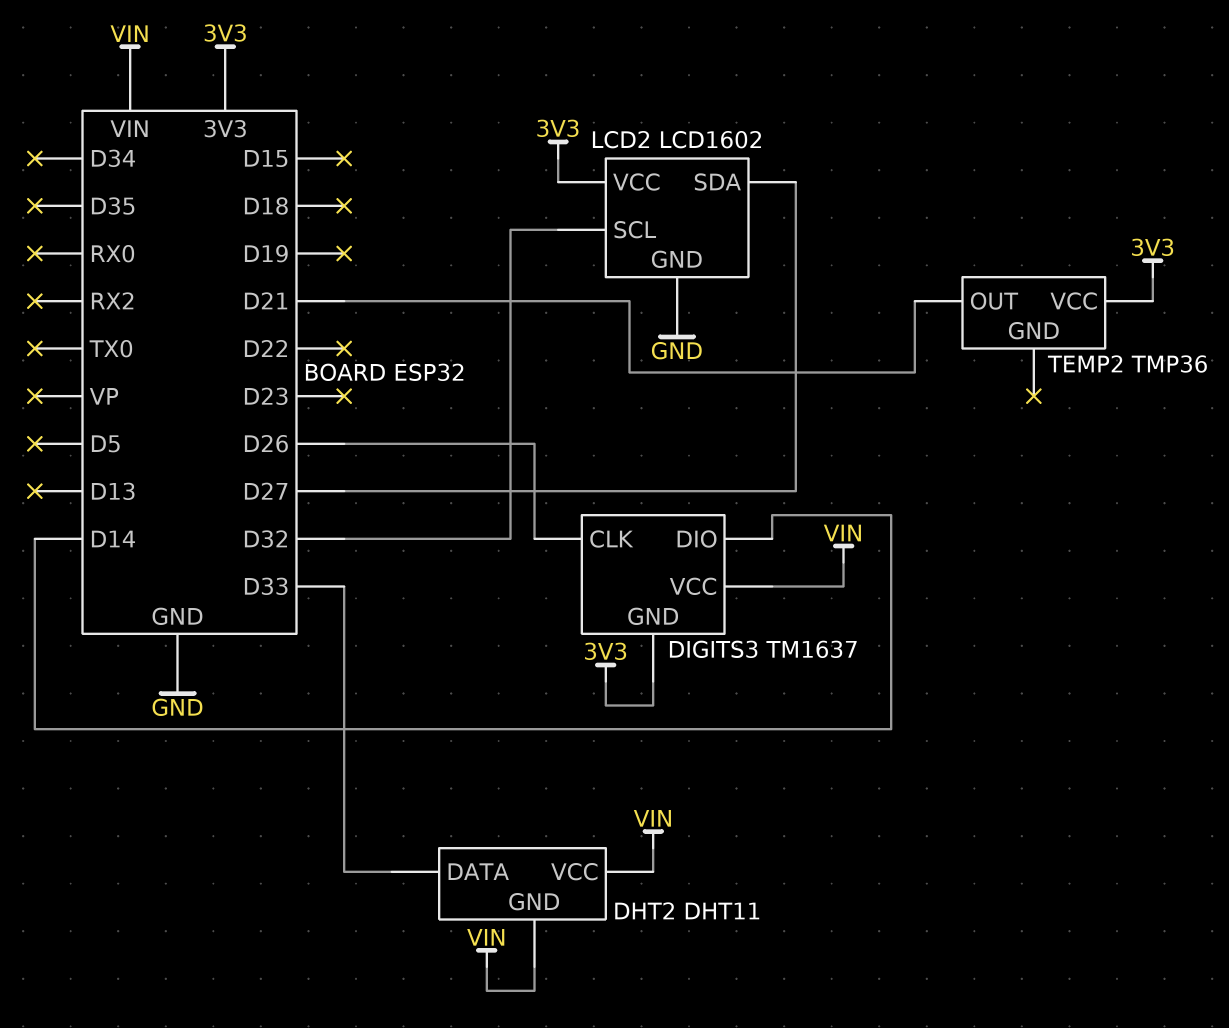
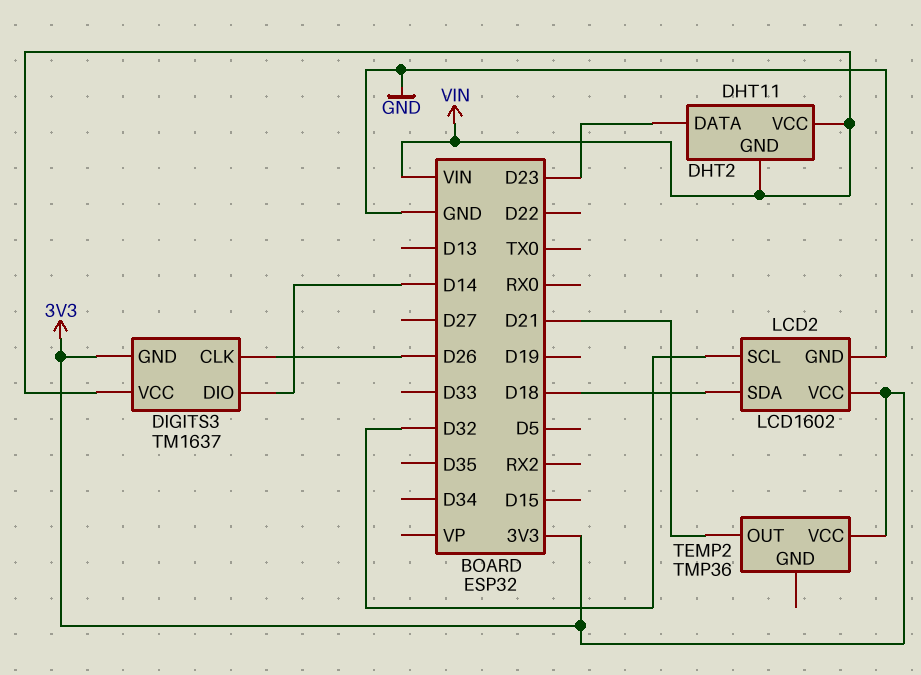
DHT2 pin DATA: D33 -> D23
LCD2 pin SDA: D27 -> D18

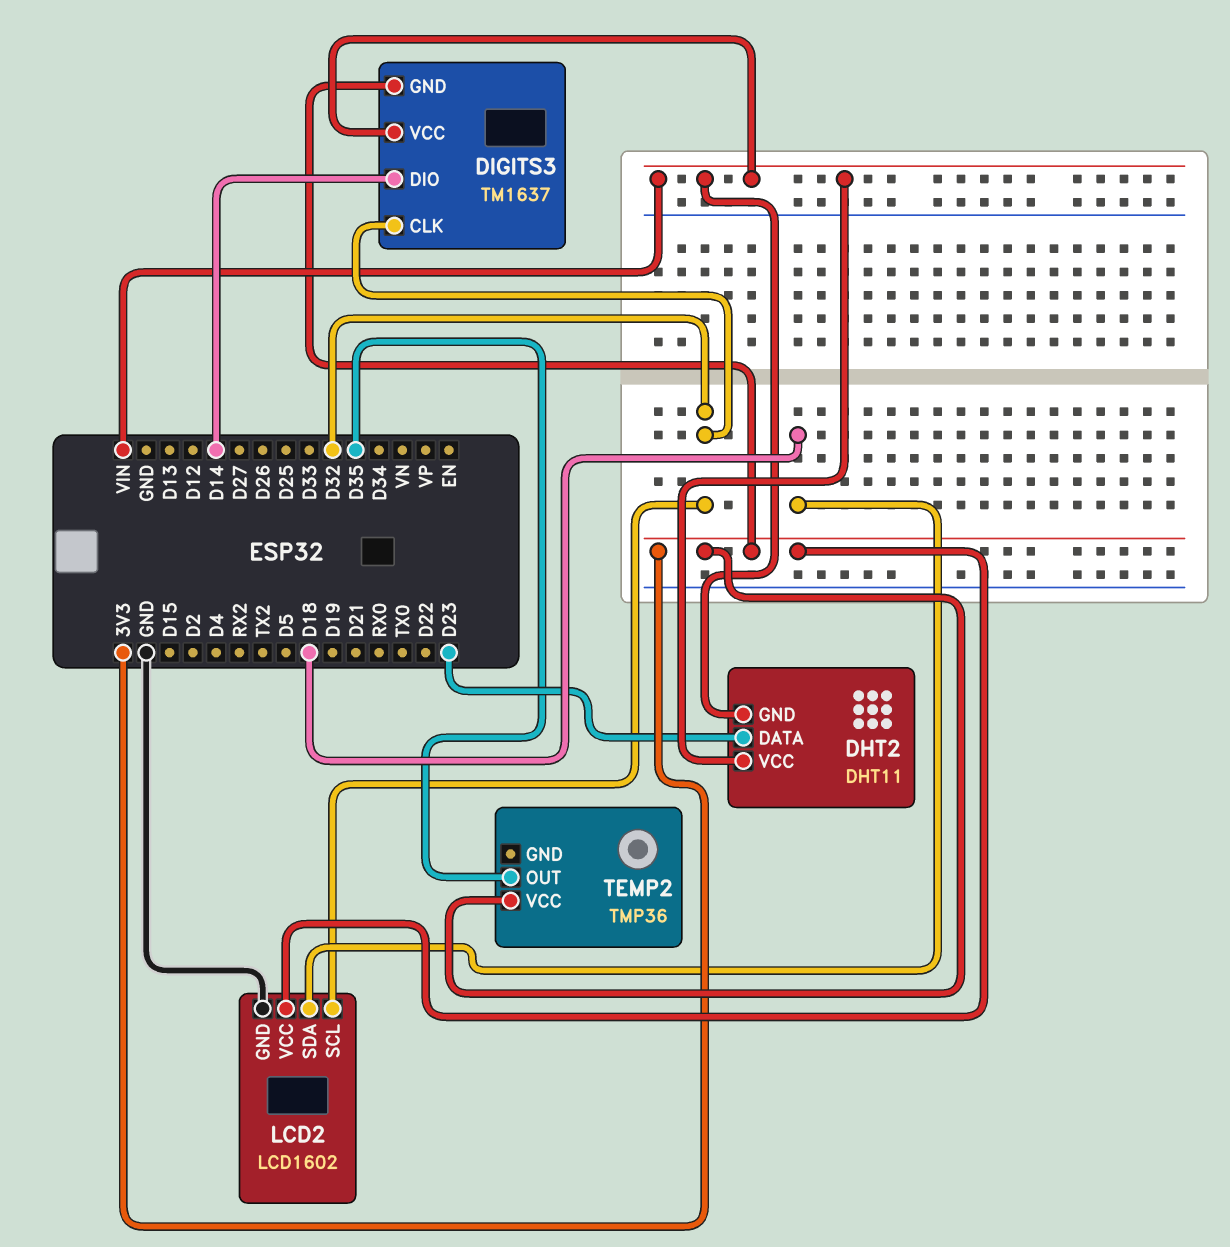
DIGITS3 pin CLK: D26 -> D32
TEMP2 pin OUT: D21 -> D35

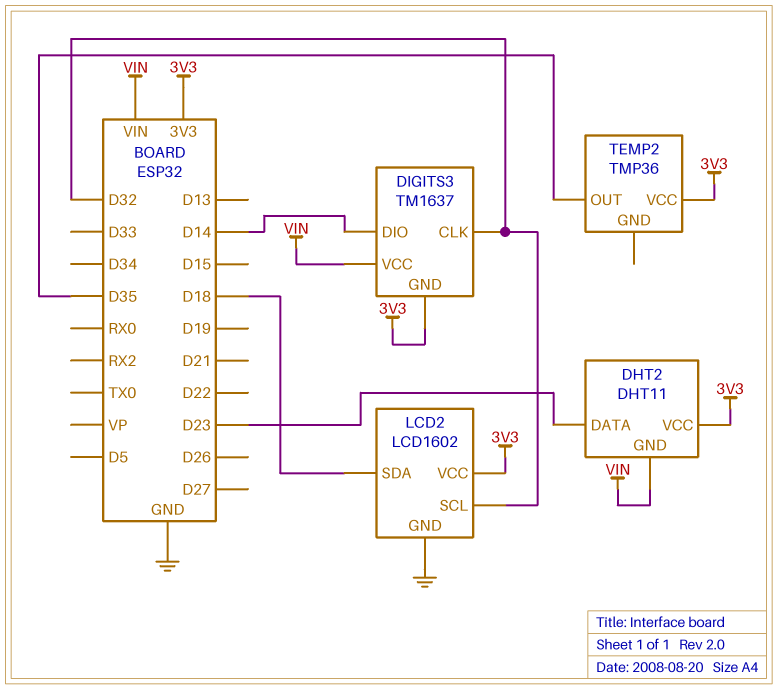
DHT2 pin VCC: VIN -> 3V3

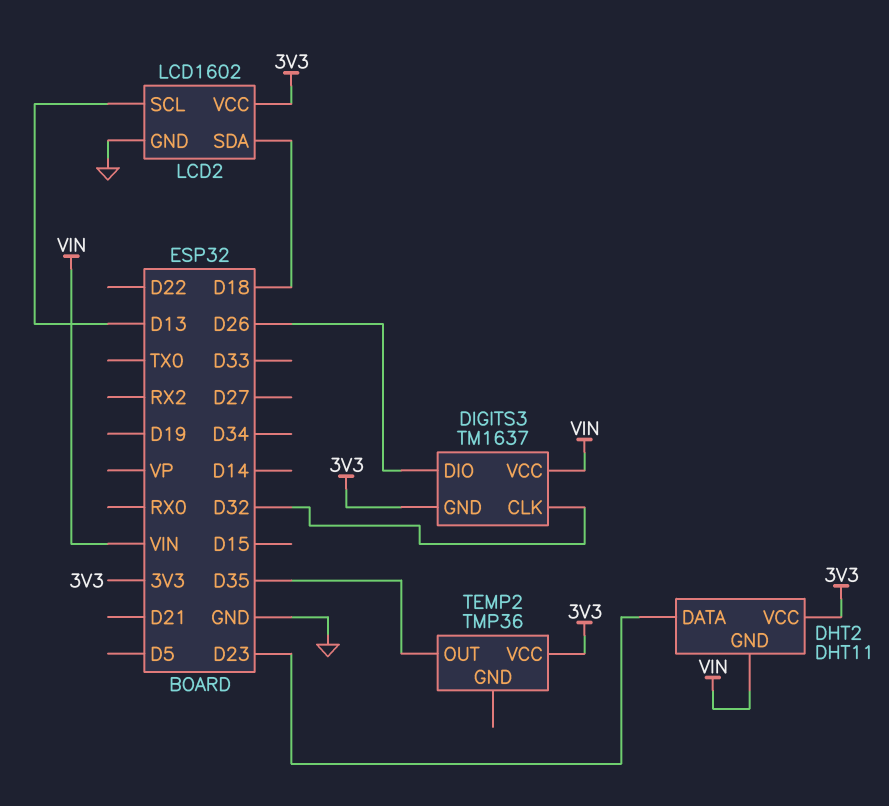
DIGITS3 pin DIO: D14 -> D26
LCD2 pin SCL: D32 -> D13

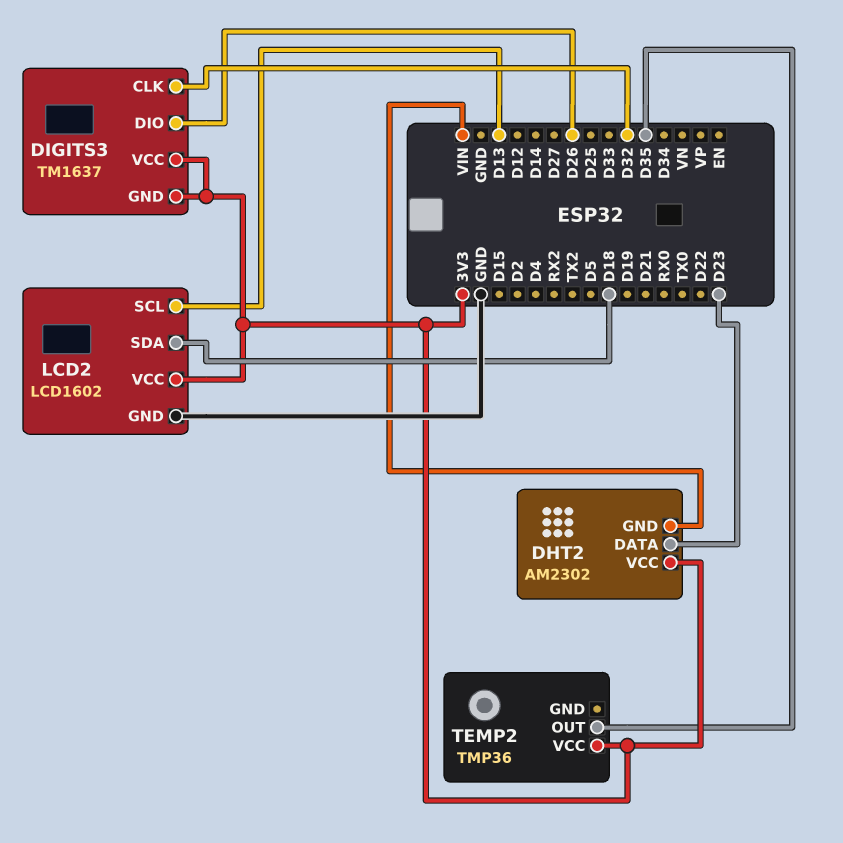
DHT2: DHT11 -> AM2302
DIGITS3 pin VCC: VIN -> 3V3

